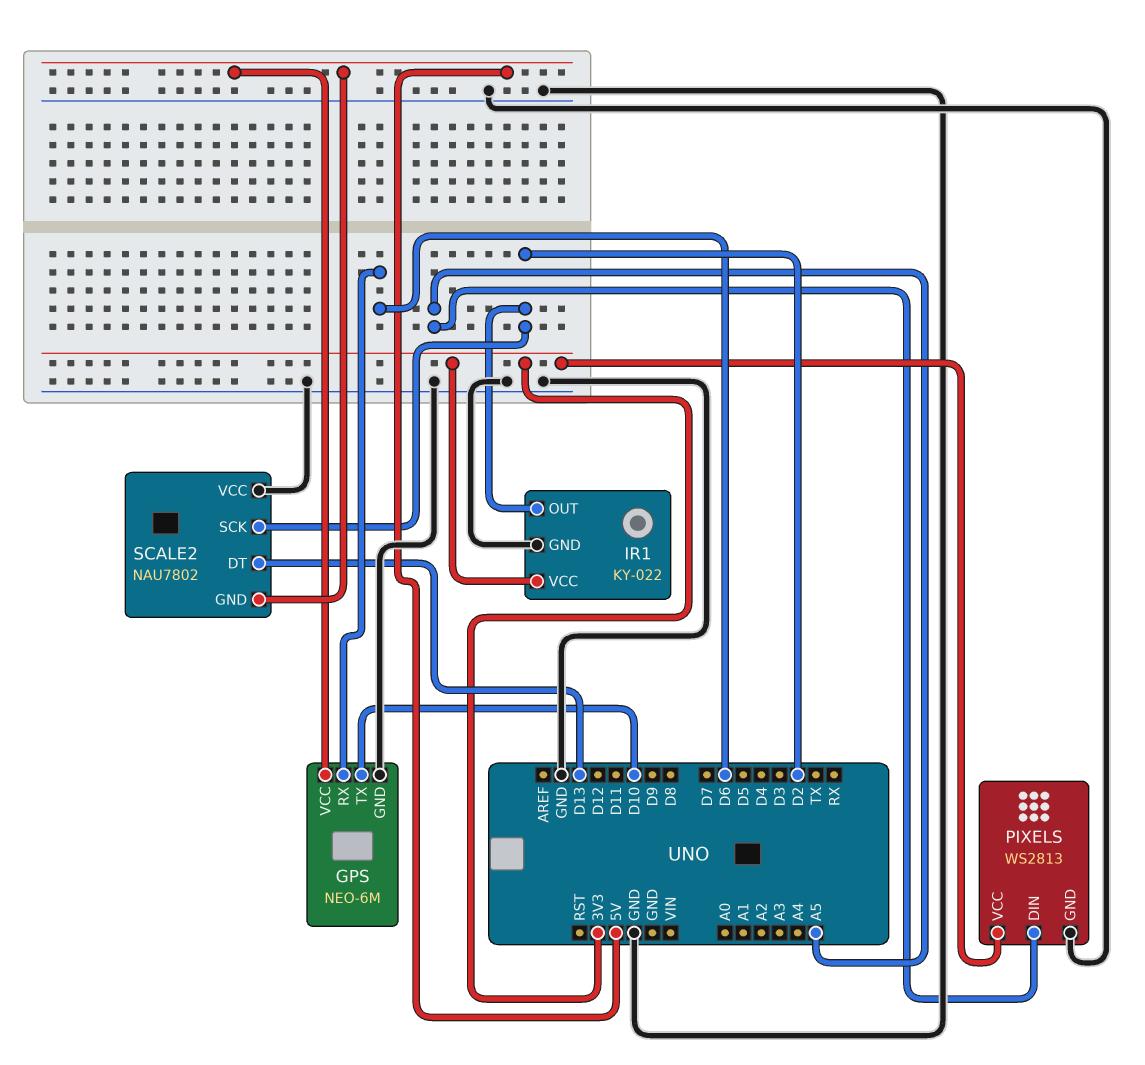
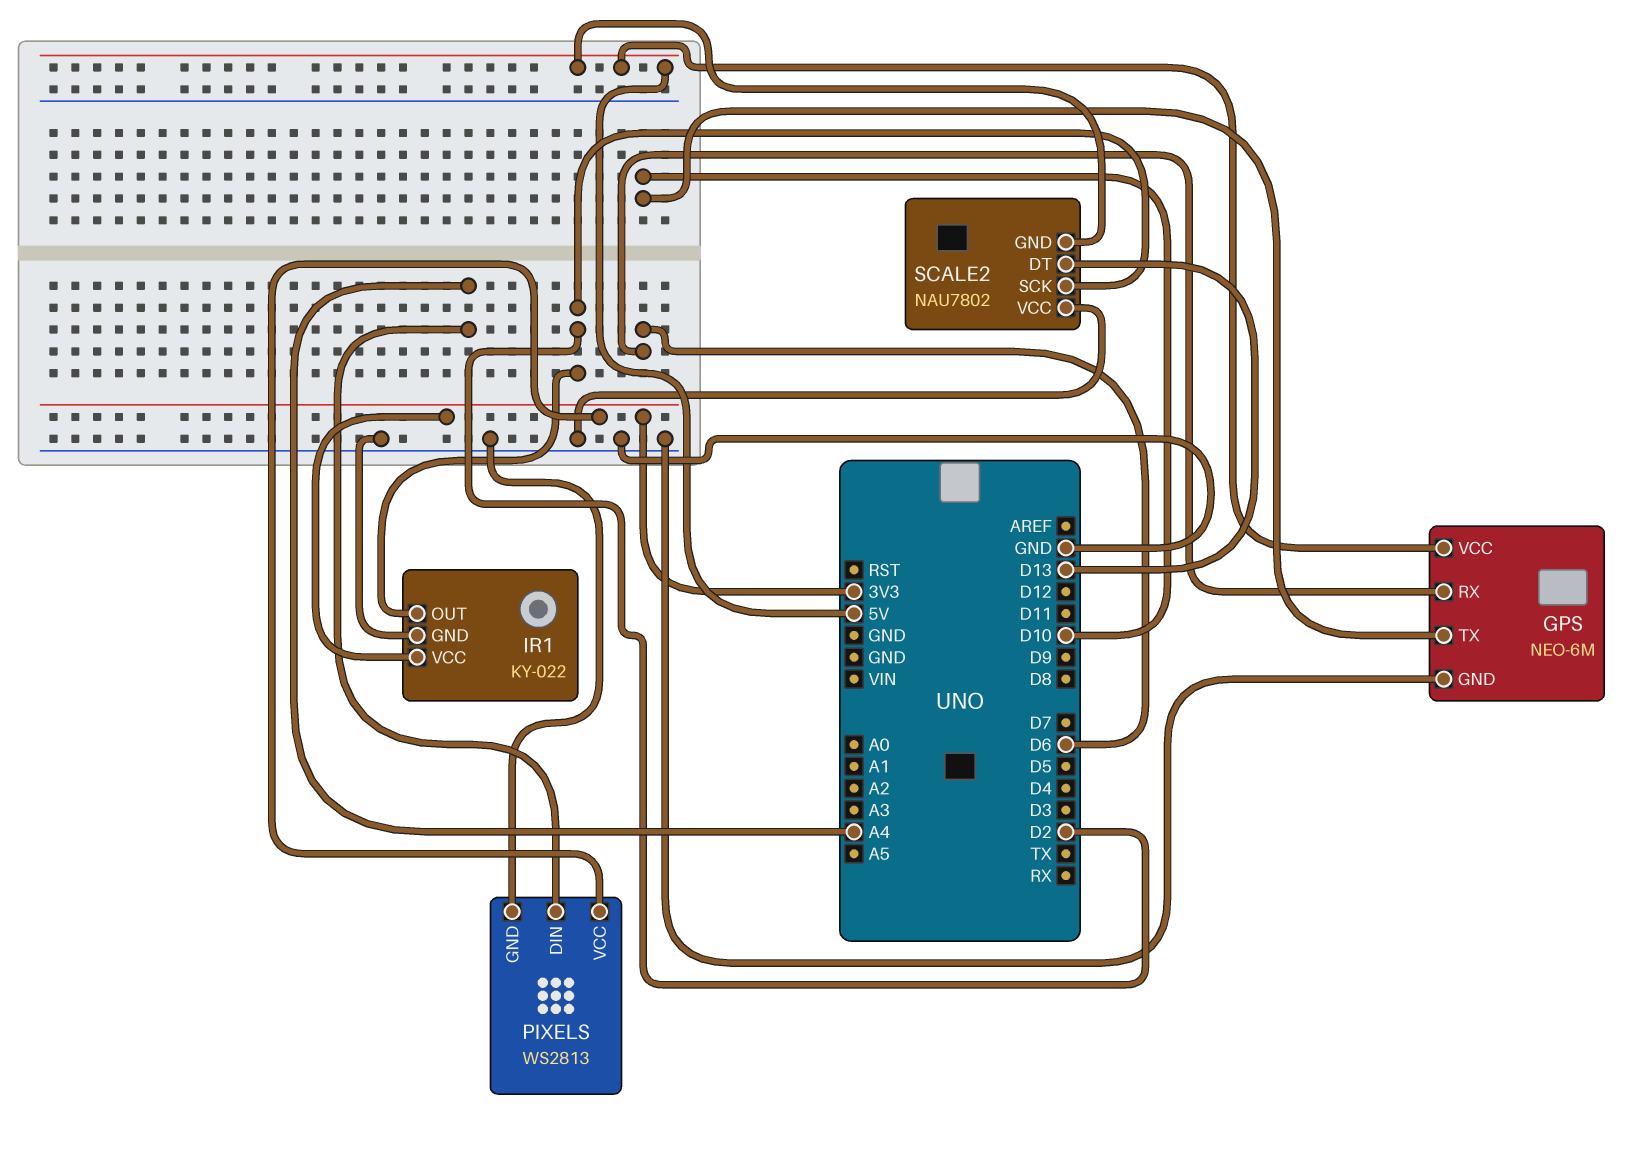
PIXELS pin DIN: A5 -> A4

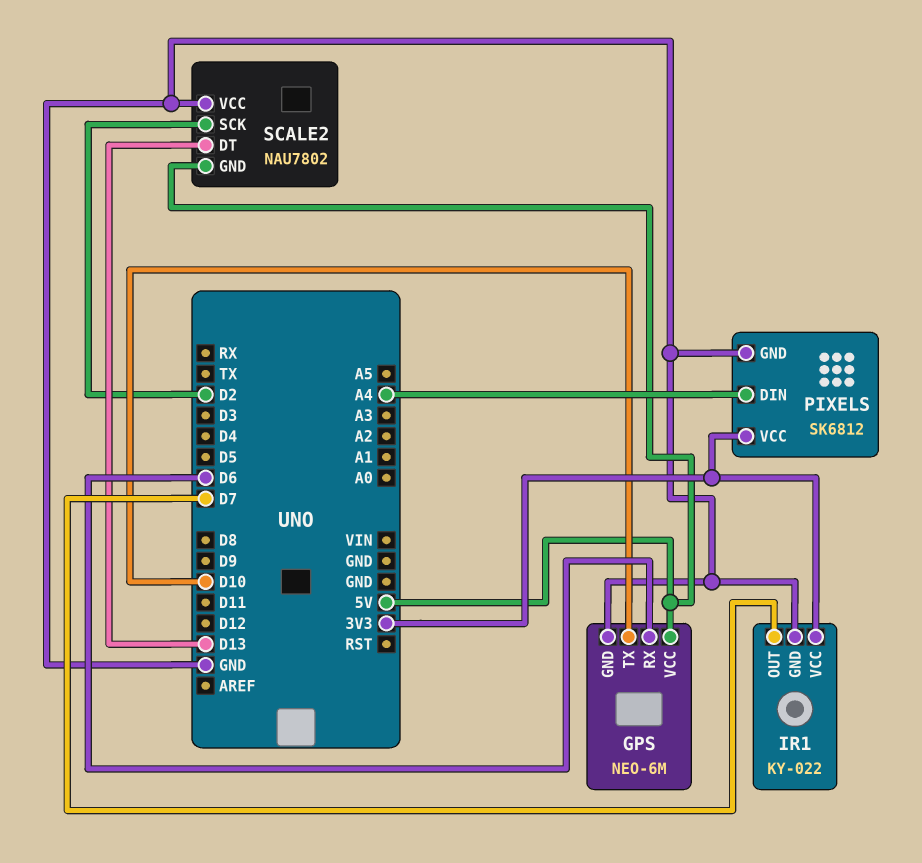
IR1 pin OUT: D2 -> D7
PIXELS: WS2813 -> SK6812

